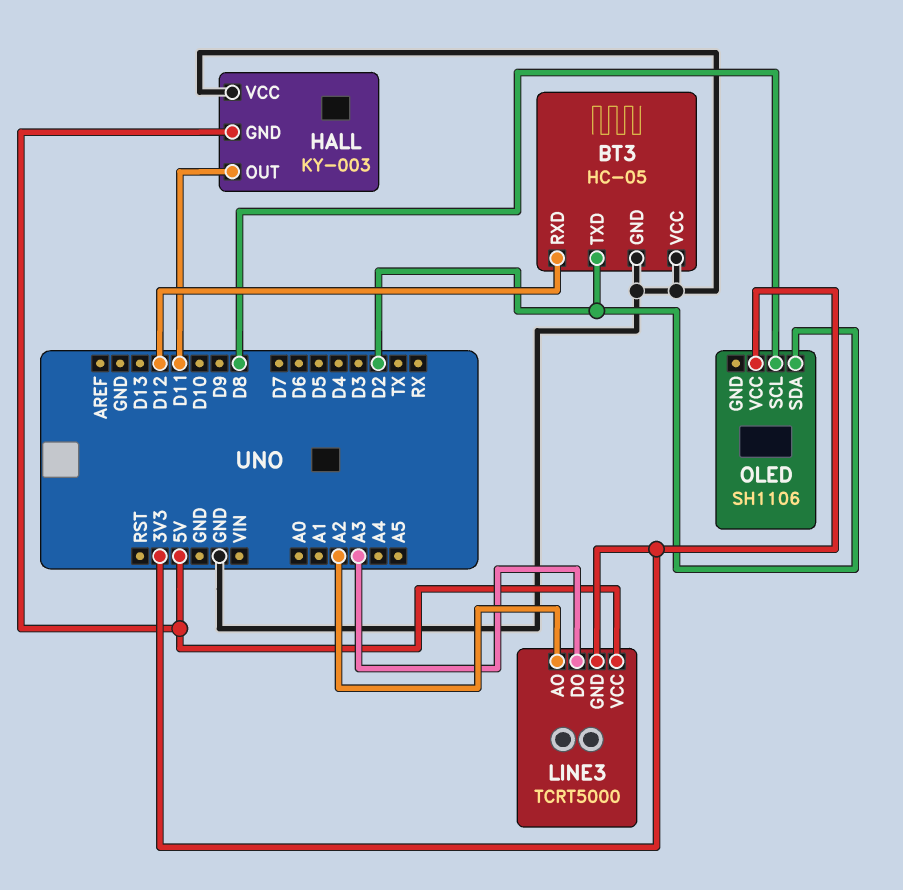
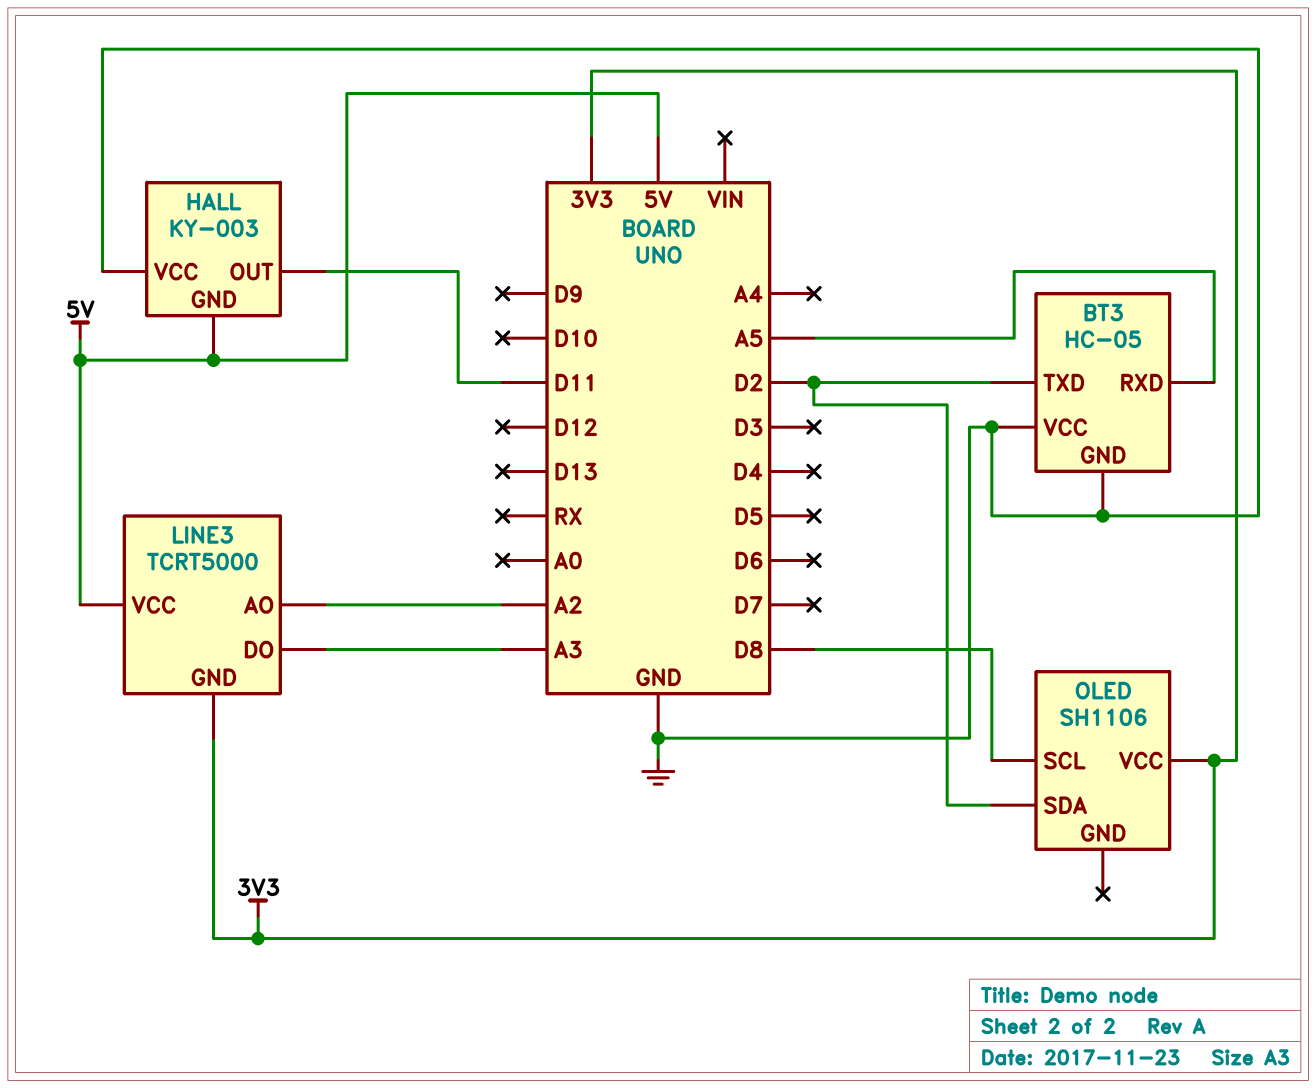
BT3 pin RXD: D12 -> A5

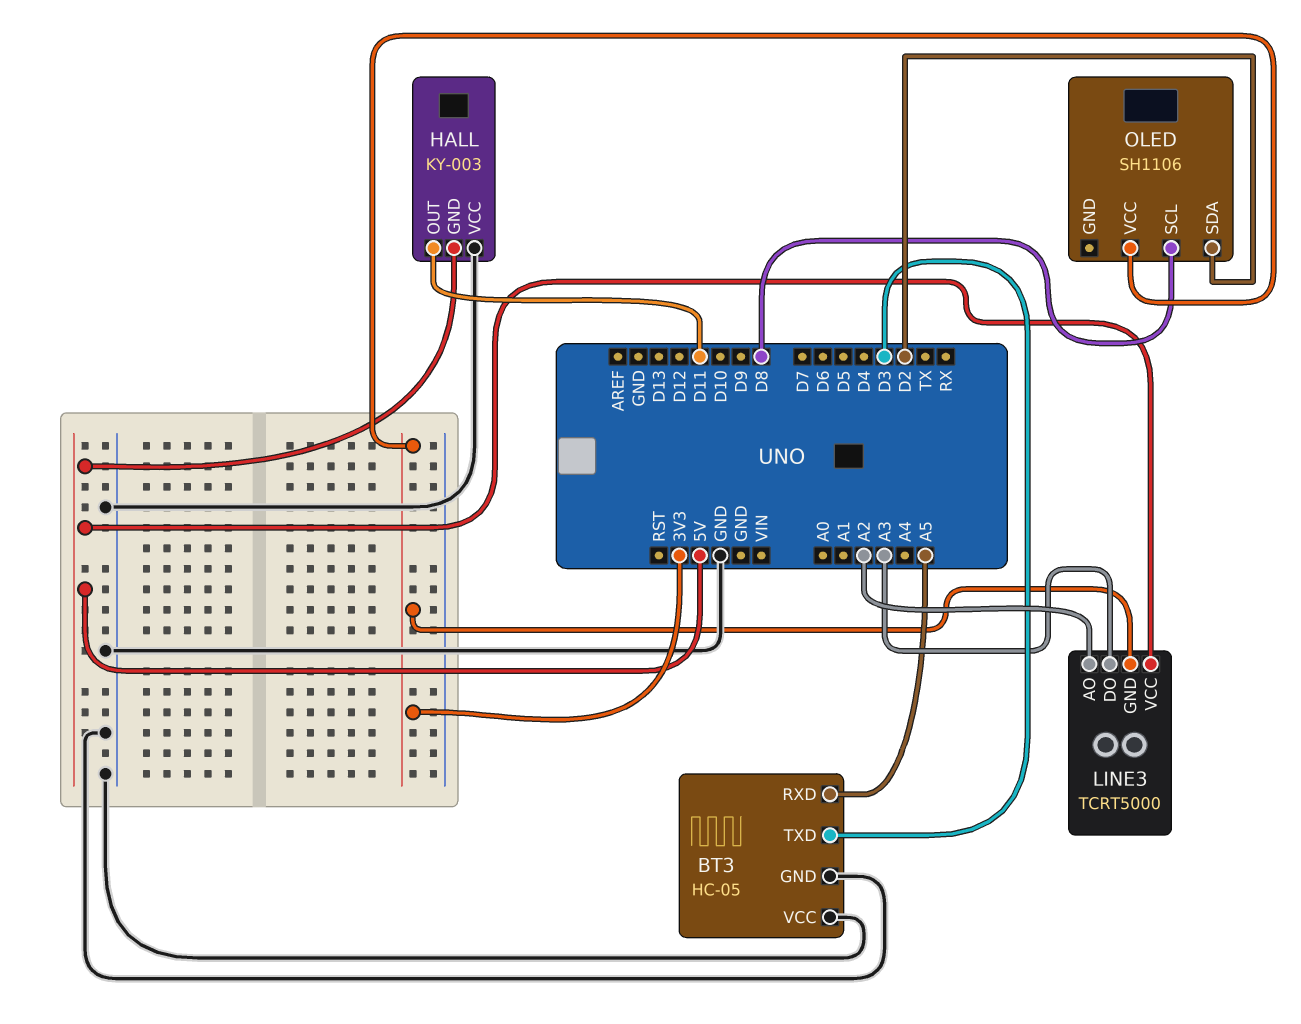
BT3 pin TXD: D2 -> D3

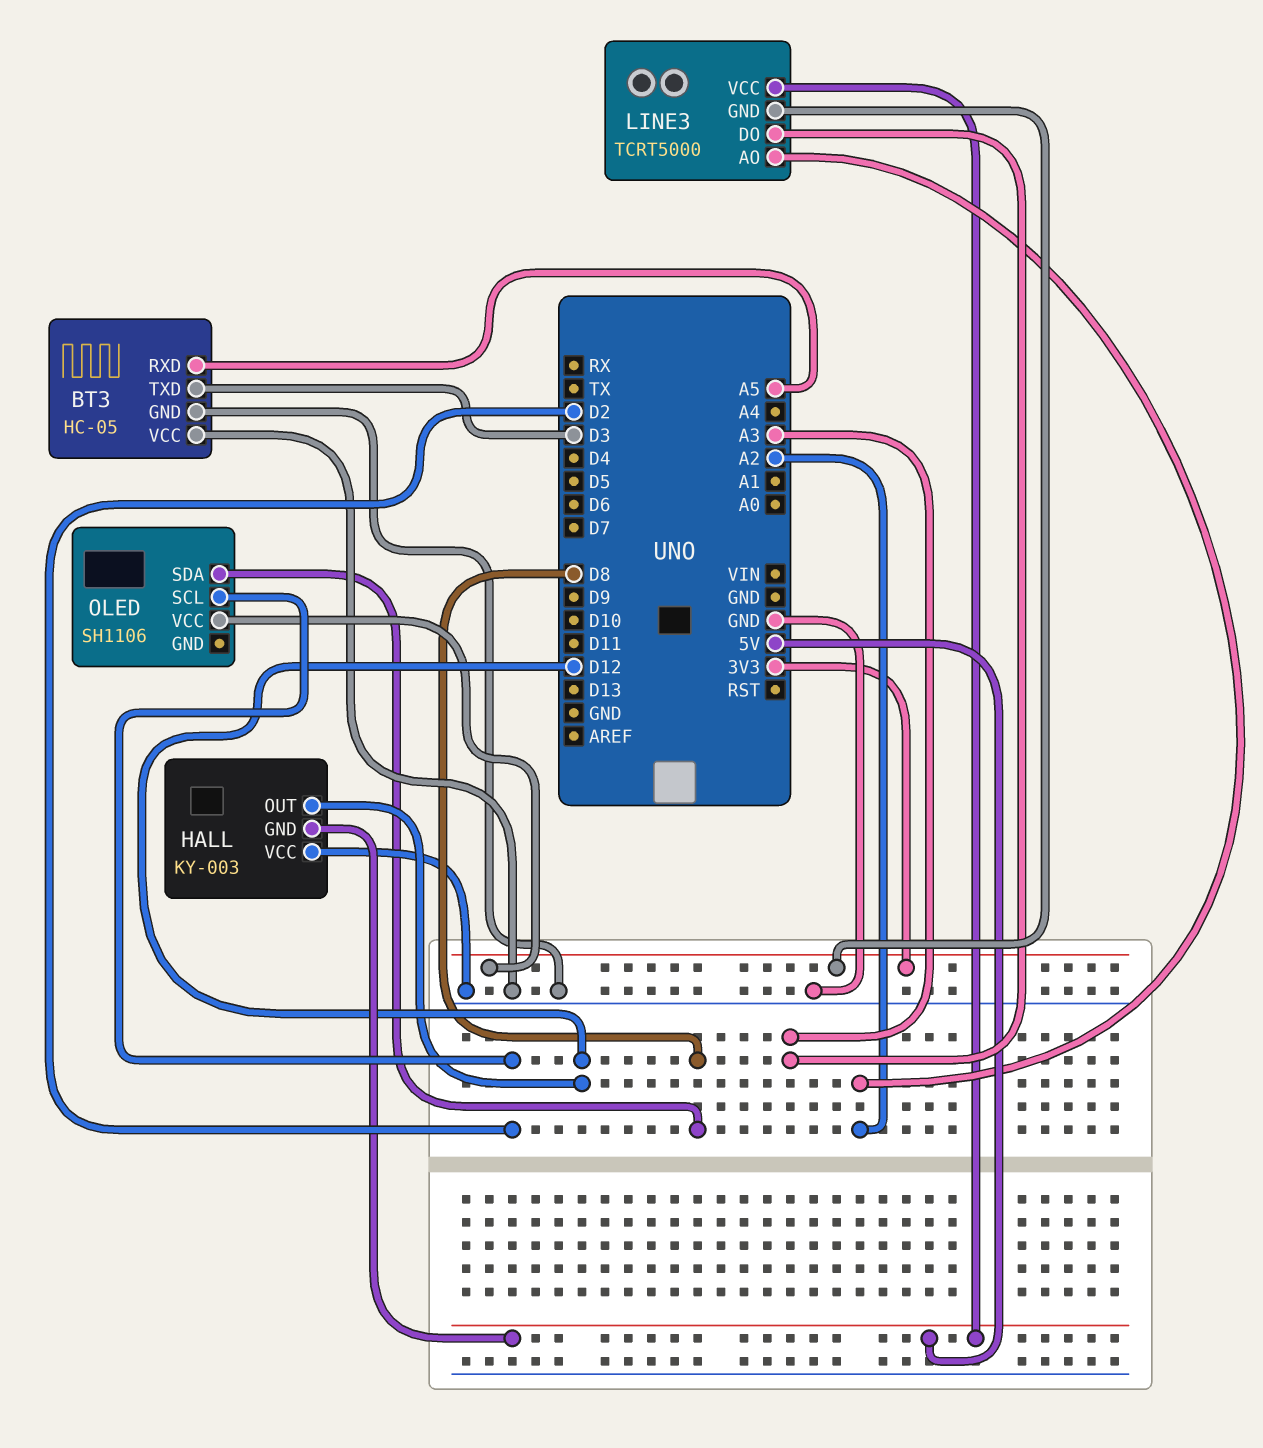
HALL pin OUT: D11 -> D12
OLED pin SCL: D8 -> D2
OLED pin SDA: D2 -> D8

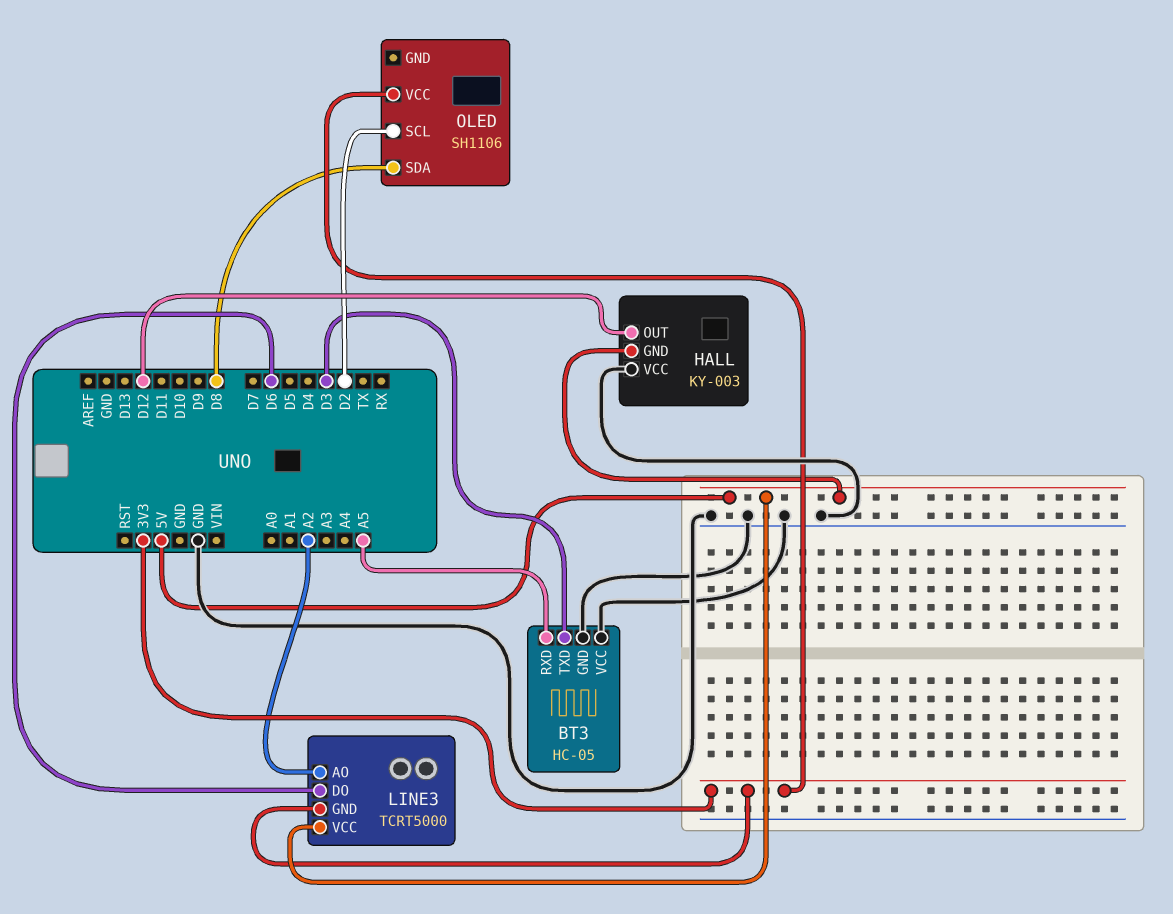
LINE3 pin DO: A3 -> D6

